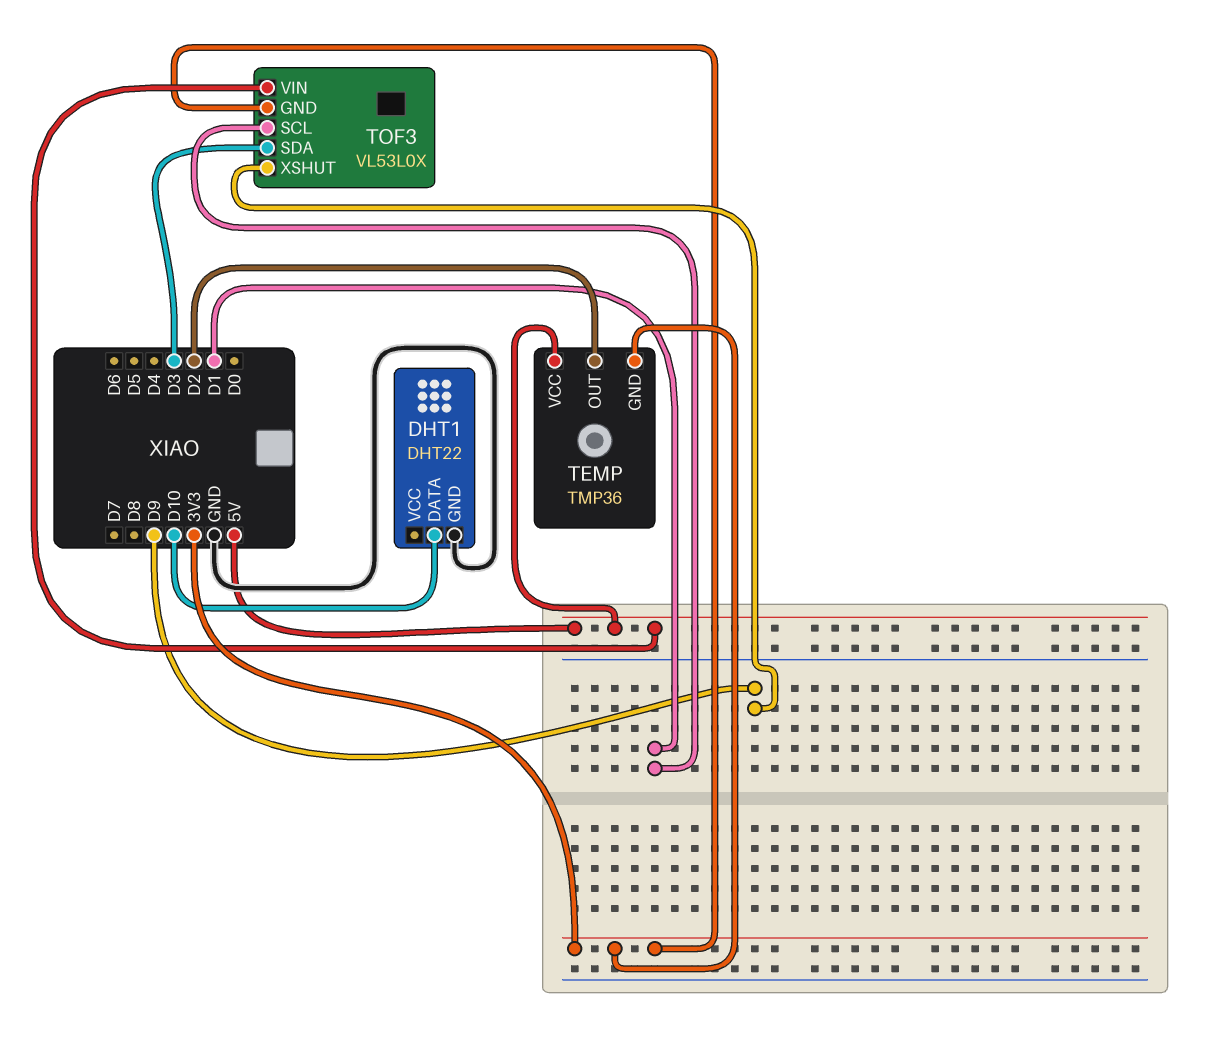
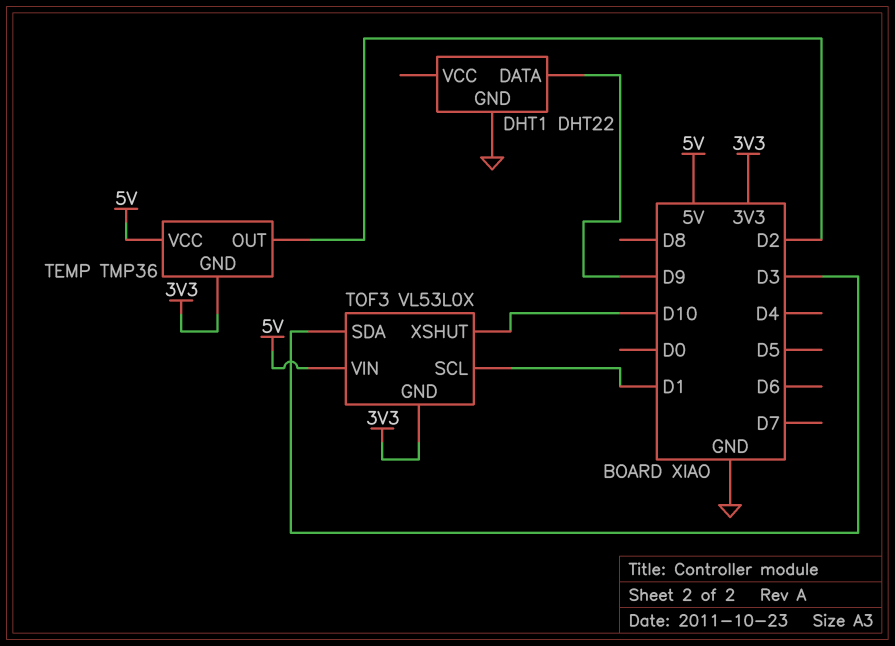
DHT1 pin DATA: D10 -> D9
TOF3 pin XSHUT: D9 -> D10

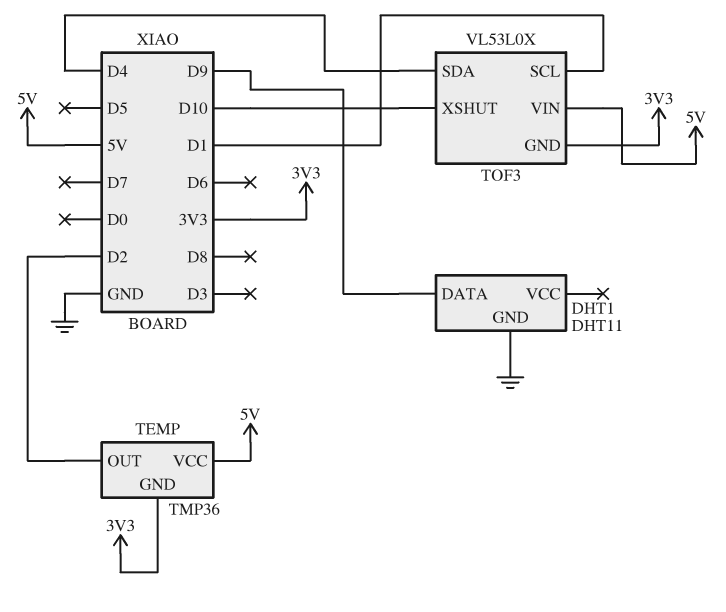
DHT1: DHT22 -> DHT11
TOF3 pin SDA: D3 -> D4

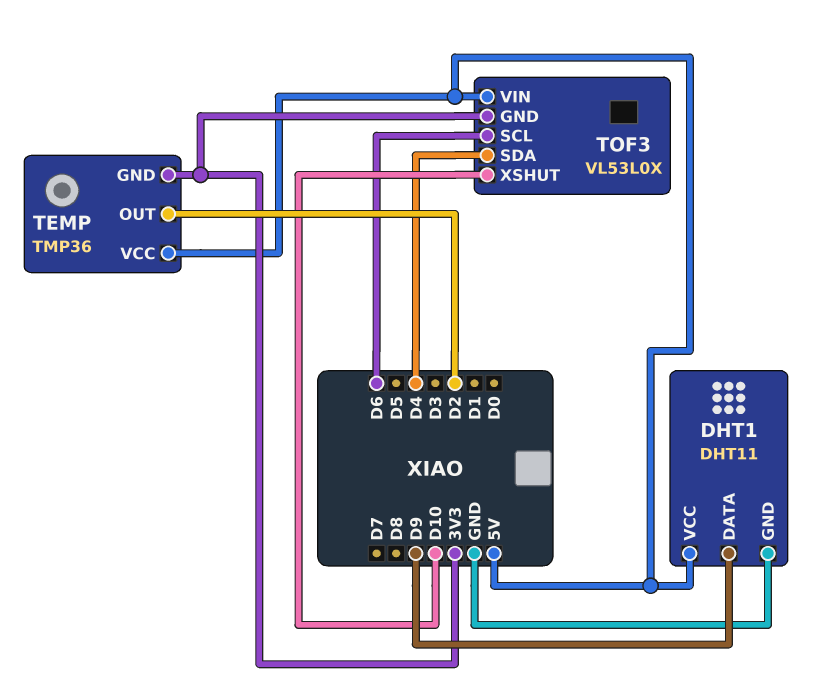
DHT1 pin VCC: none -> 5V
TOF3 pin SCL: D1 -> D6

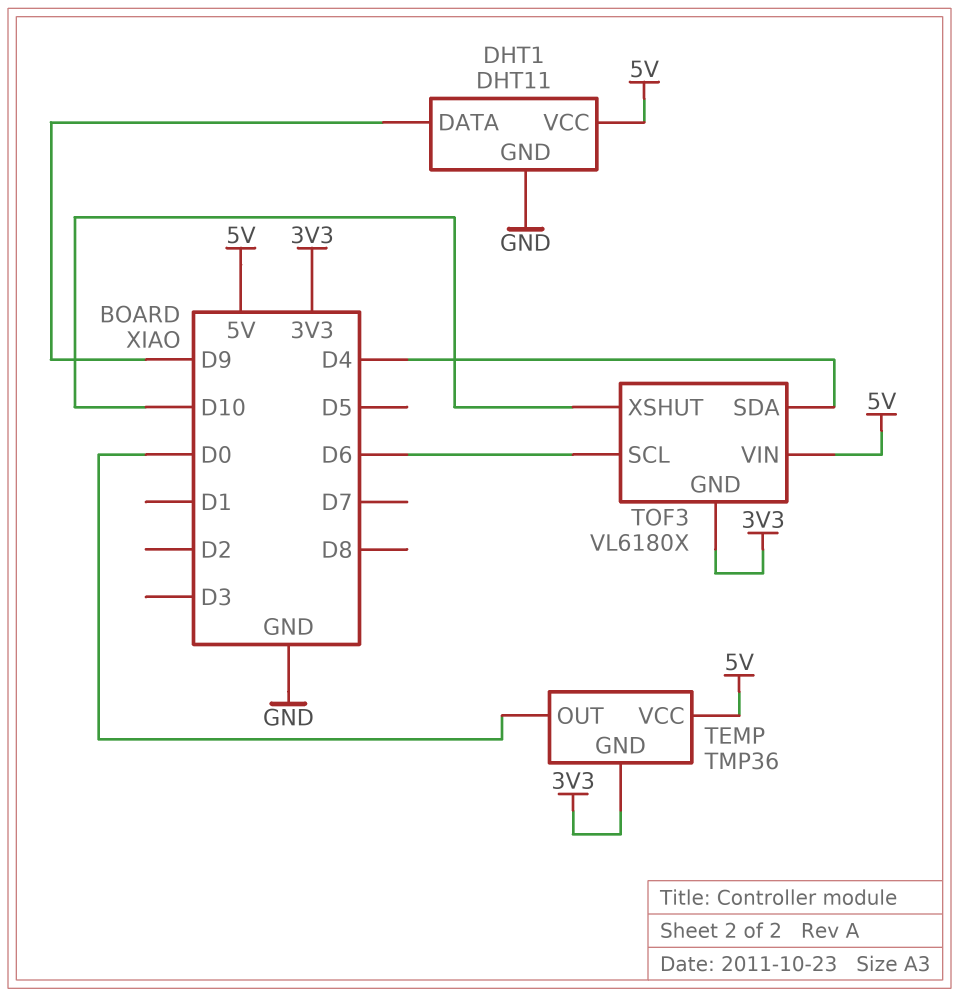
TEMP pin OUT: D2 -> D0
TOF3: VL53L0X -> VL6180X

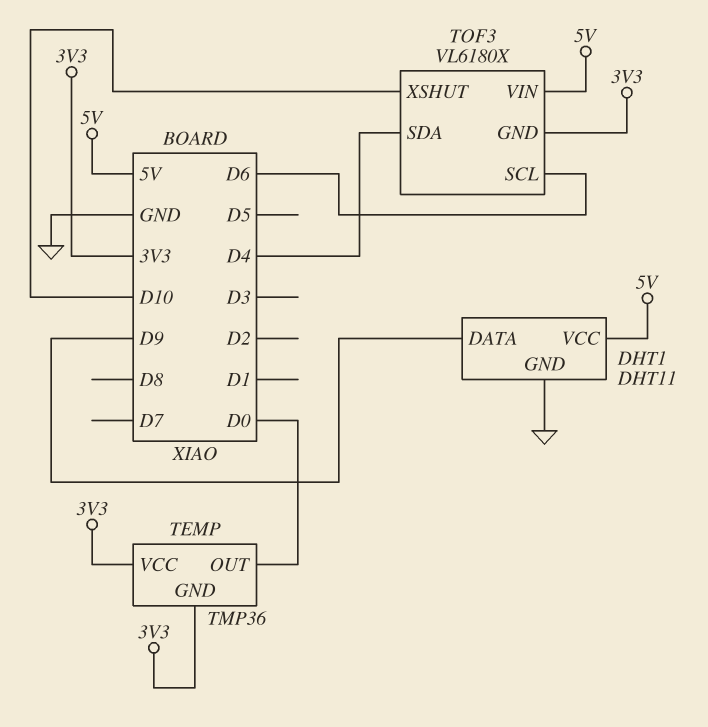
TEMP pin VCC: 5V -> 3V3

